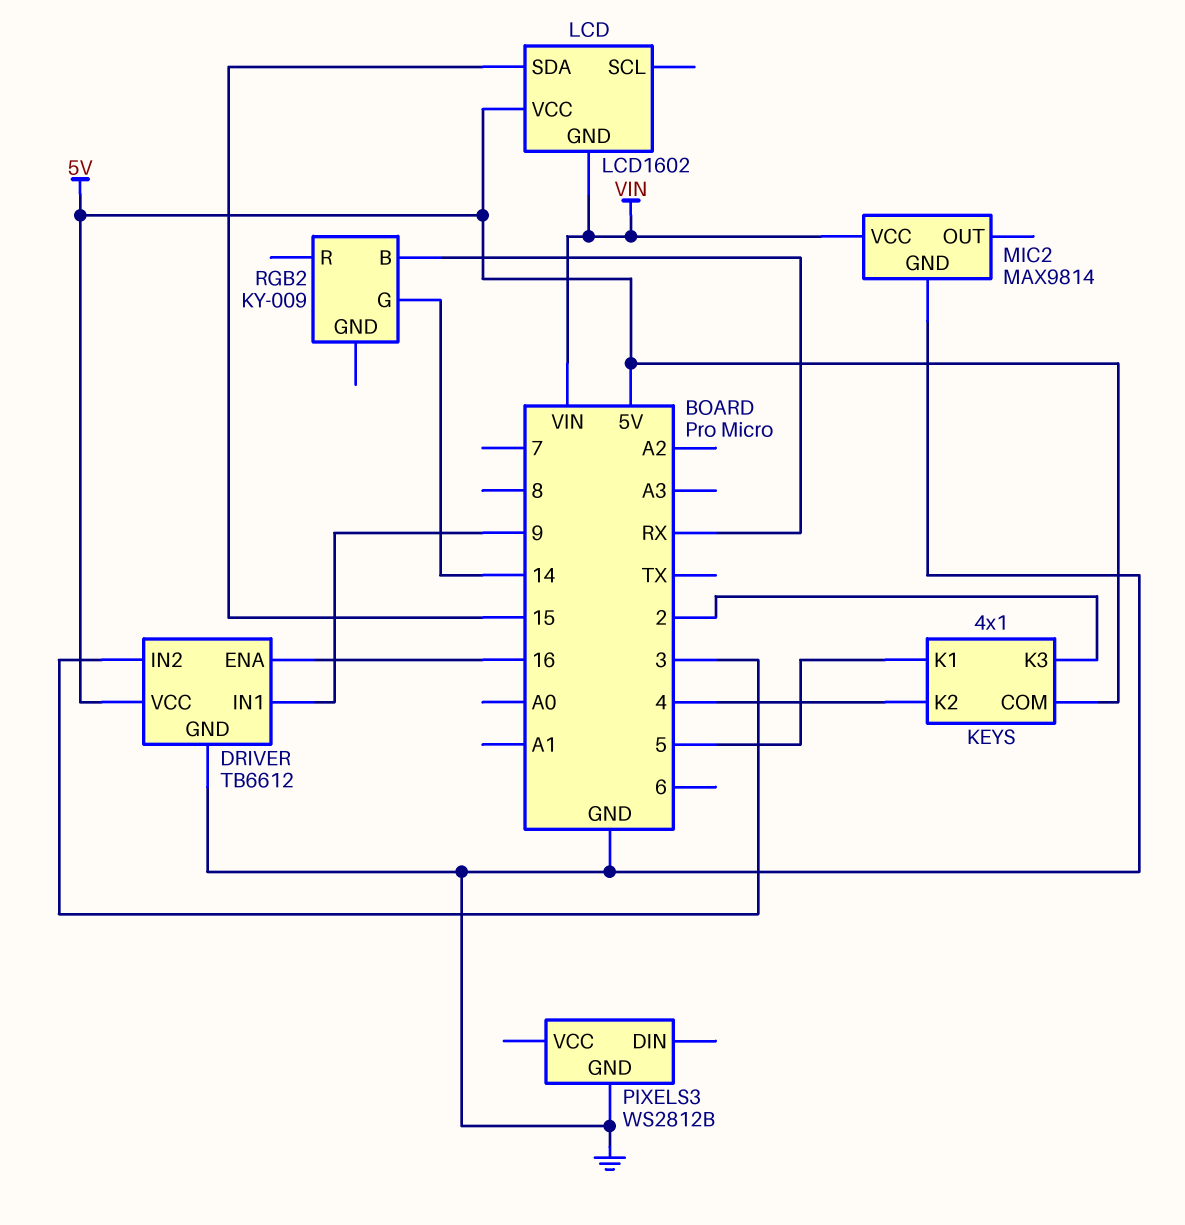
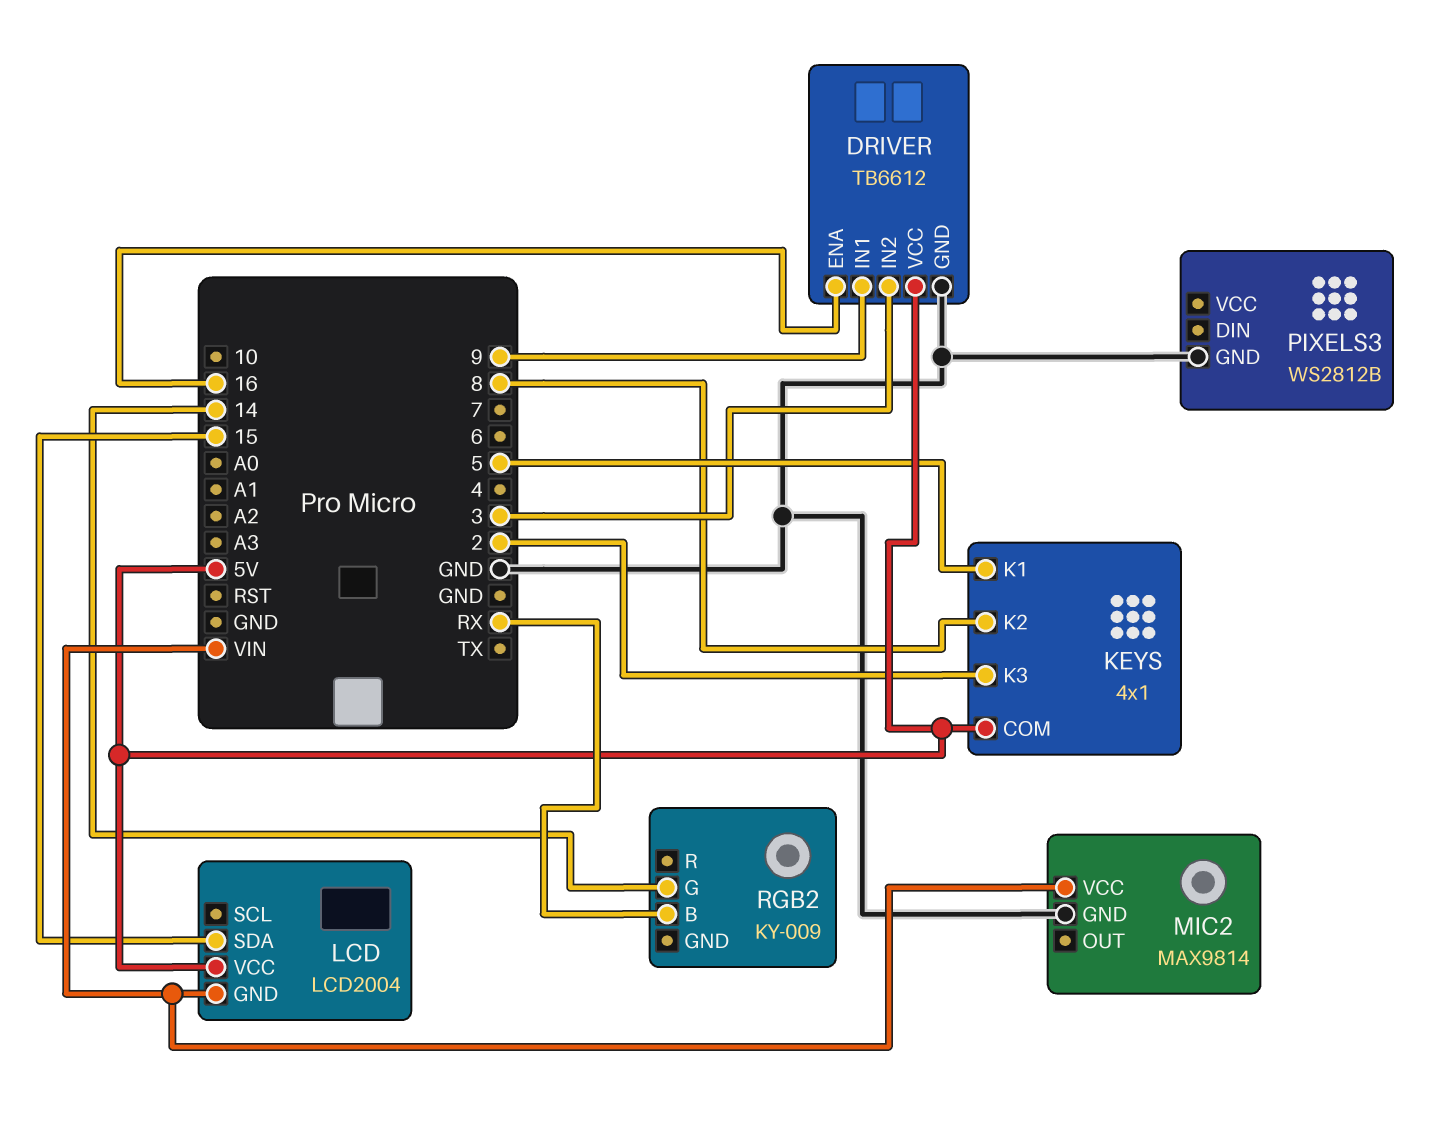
KEYS pin K2: 4 -> 8
LCD: LCD1602 -> LCD2004

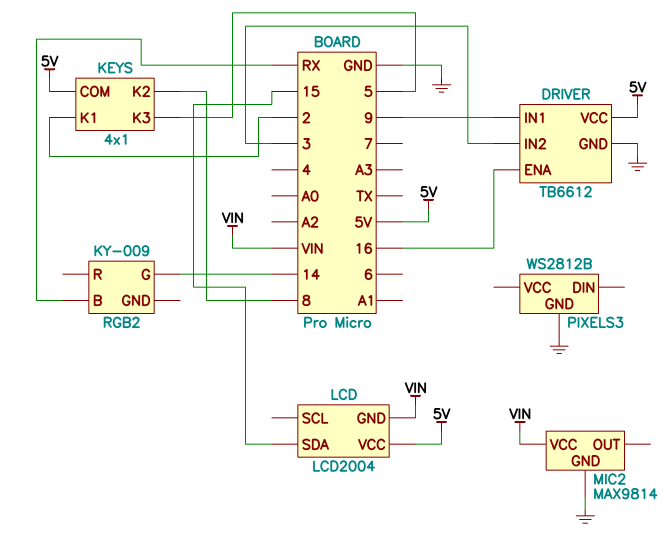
KEYS pin K1: 5 -> 2
KEYS pin K3: 2 -> 5

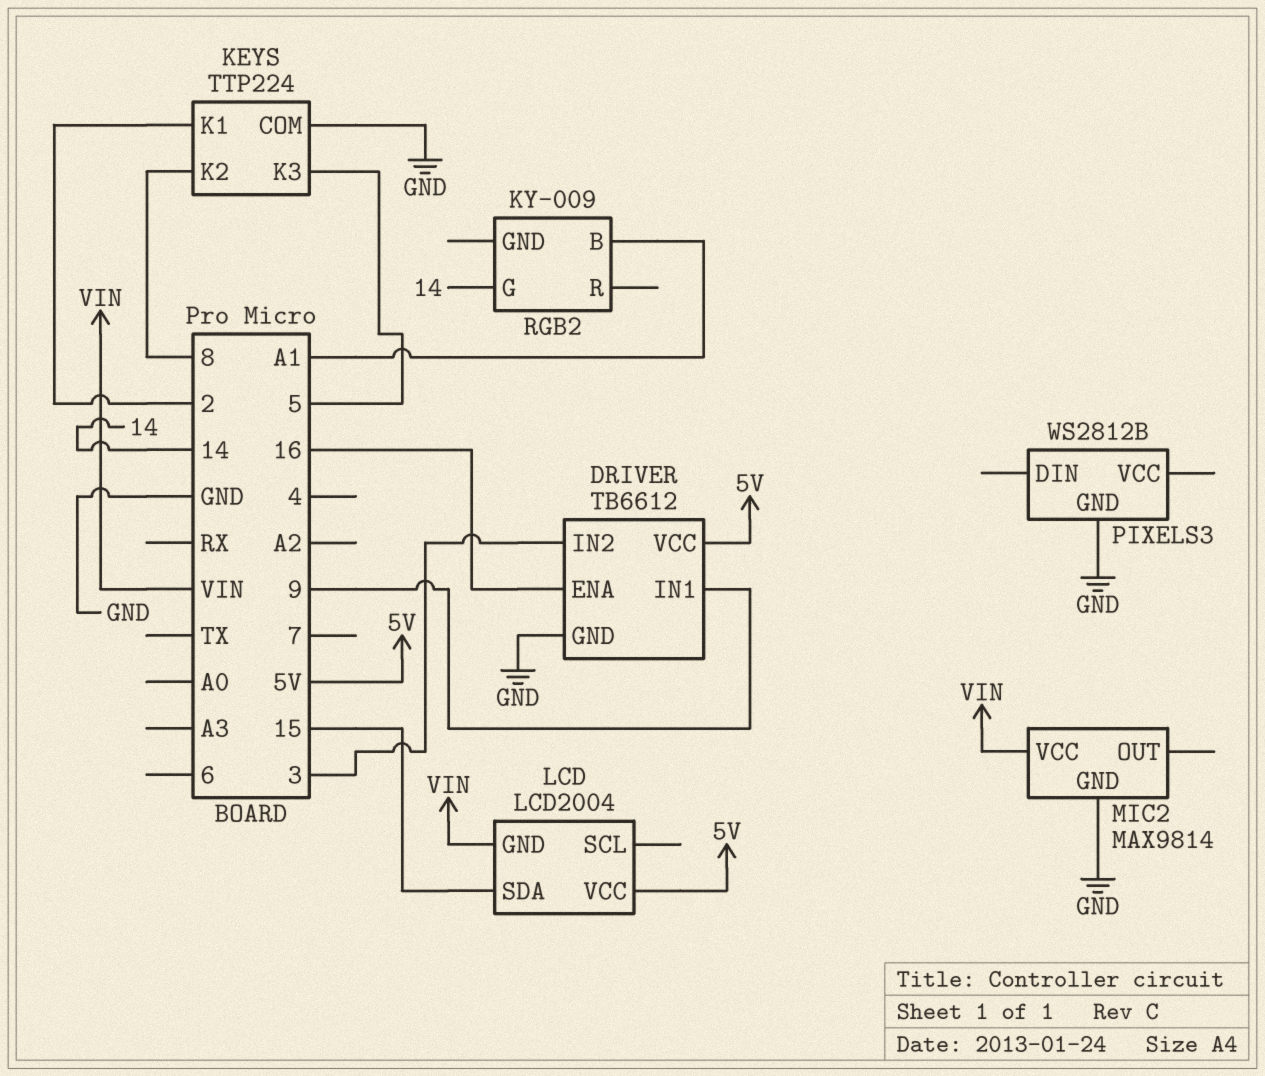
KEYS: 4x1 -> TTP224
KEYS pin COM: 5V -> GND
RGB2 pin B: RX -> A1

